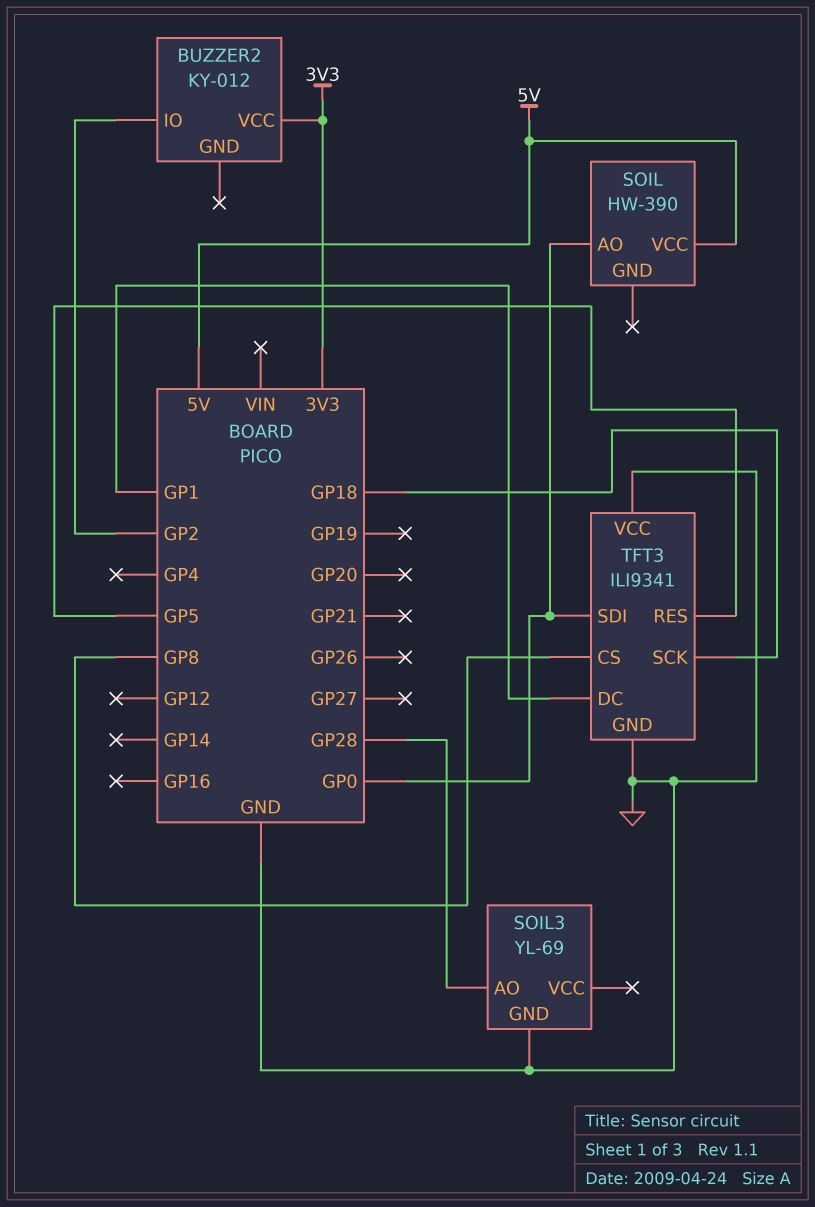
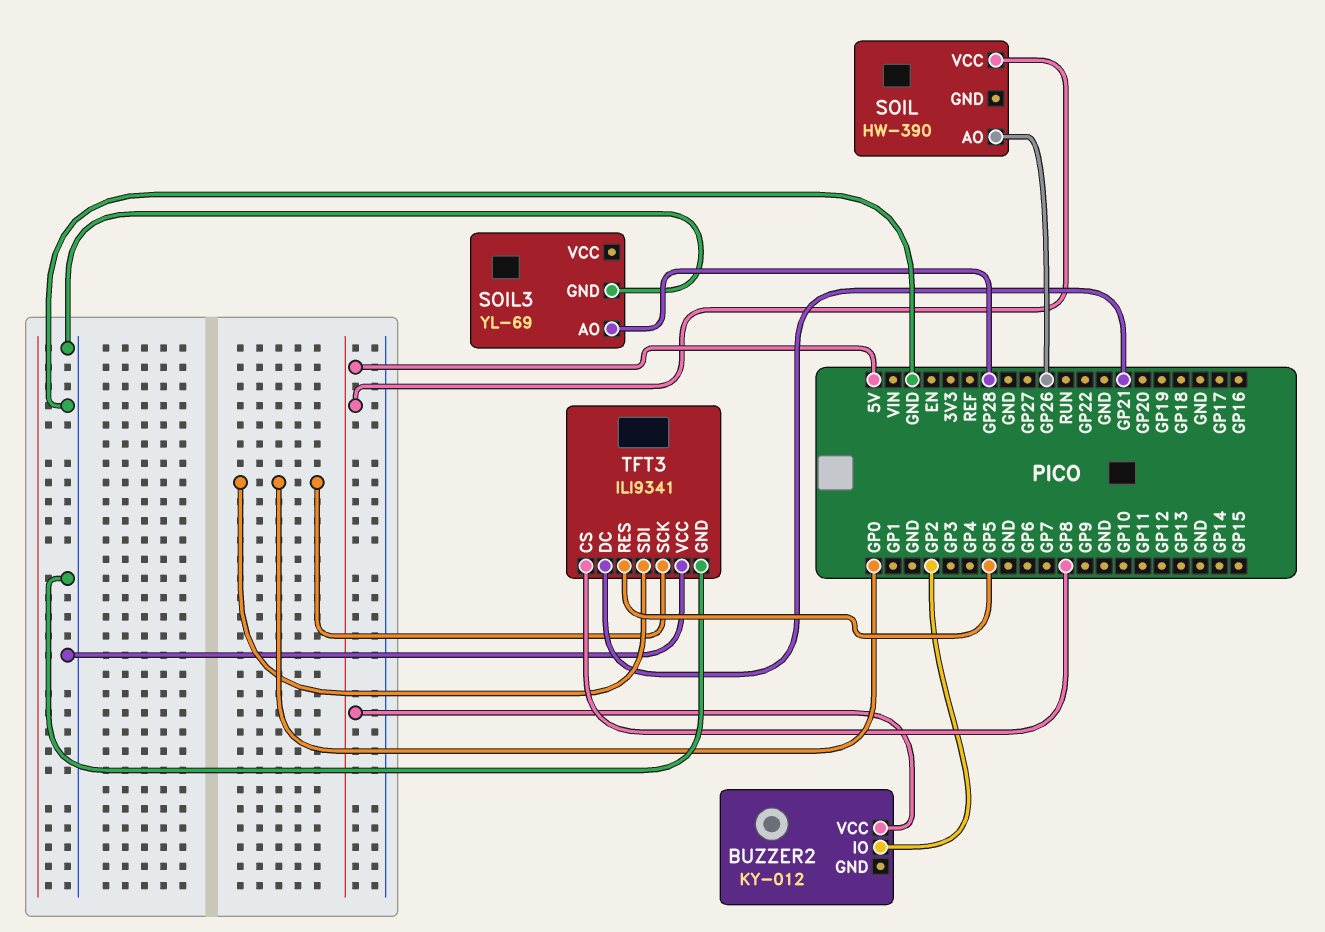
BUZZER2 pin VCC: 3V3 -> 5V
SOIL pin AO: GP0 -> GP26
TFT3 pin DC: GP1 -> GP21
TFT3 pin SCK: GP18 -> GP0

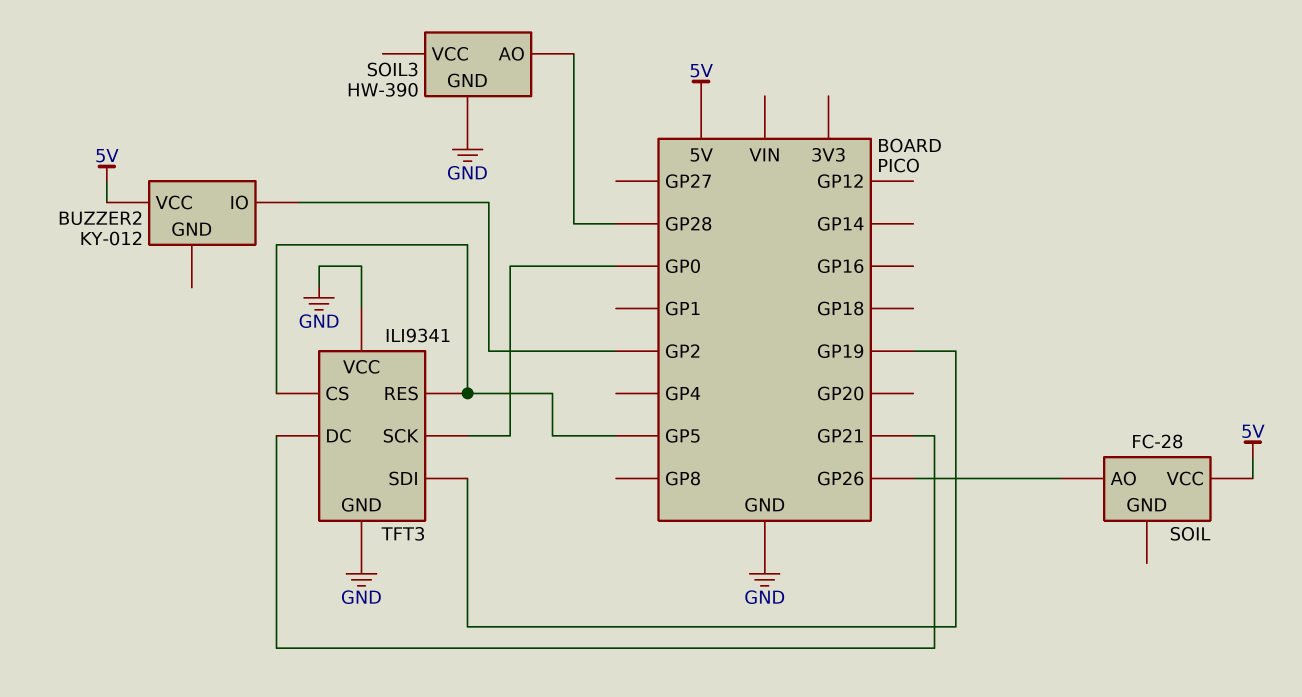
SOIL: HW-390 -> FC-28
SOIL3: YL-69 -> HW-390
TFT3 pin CS: GP8 -> GP5
TFT3 pin SDI: GP0 -> GP19

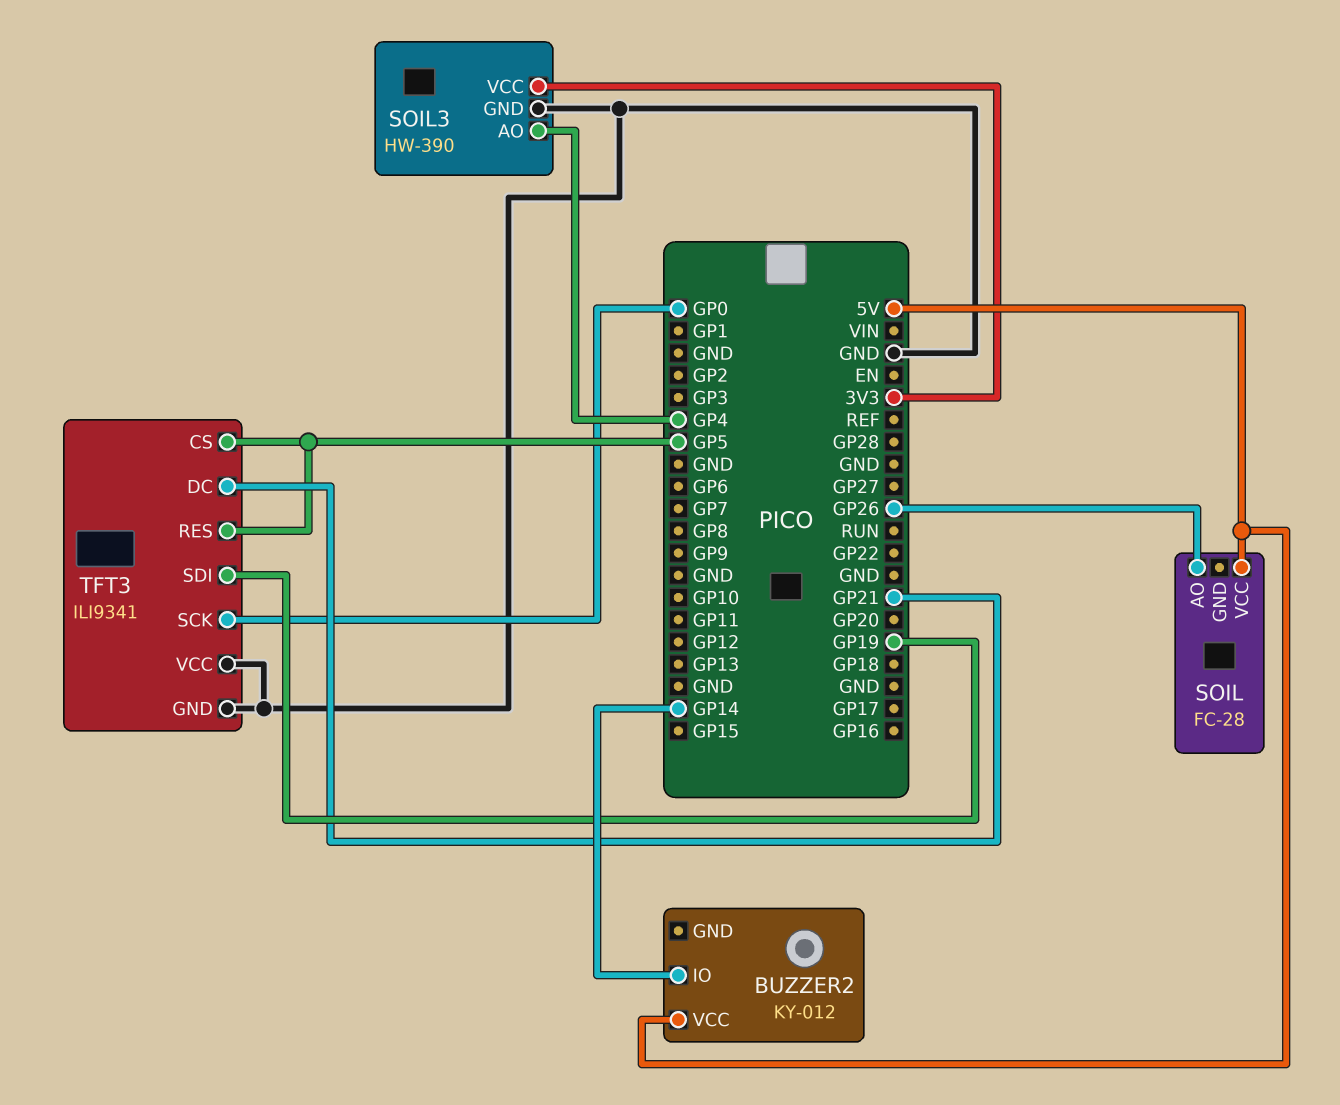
BUZZER2 pin IO: GP2 -> GP14
SOIL3 pin AO: GP28 -> GP4
SOIL3 pin VCC: none -> 3V3

